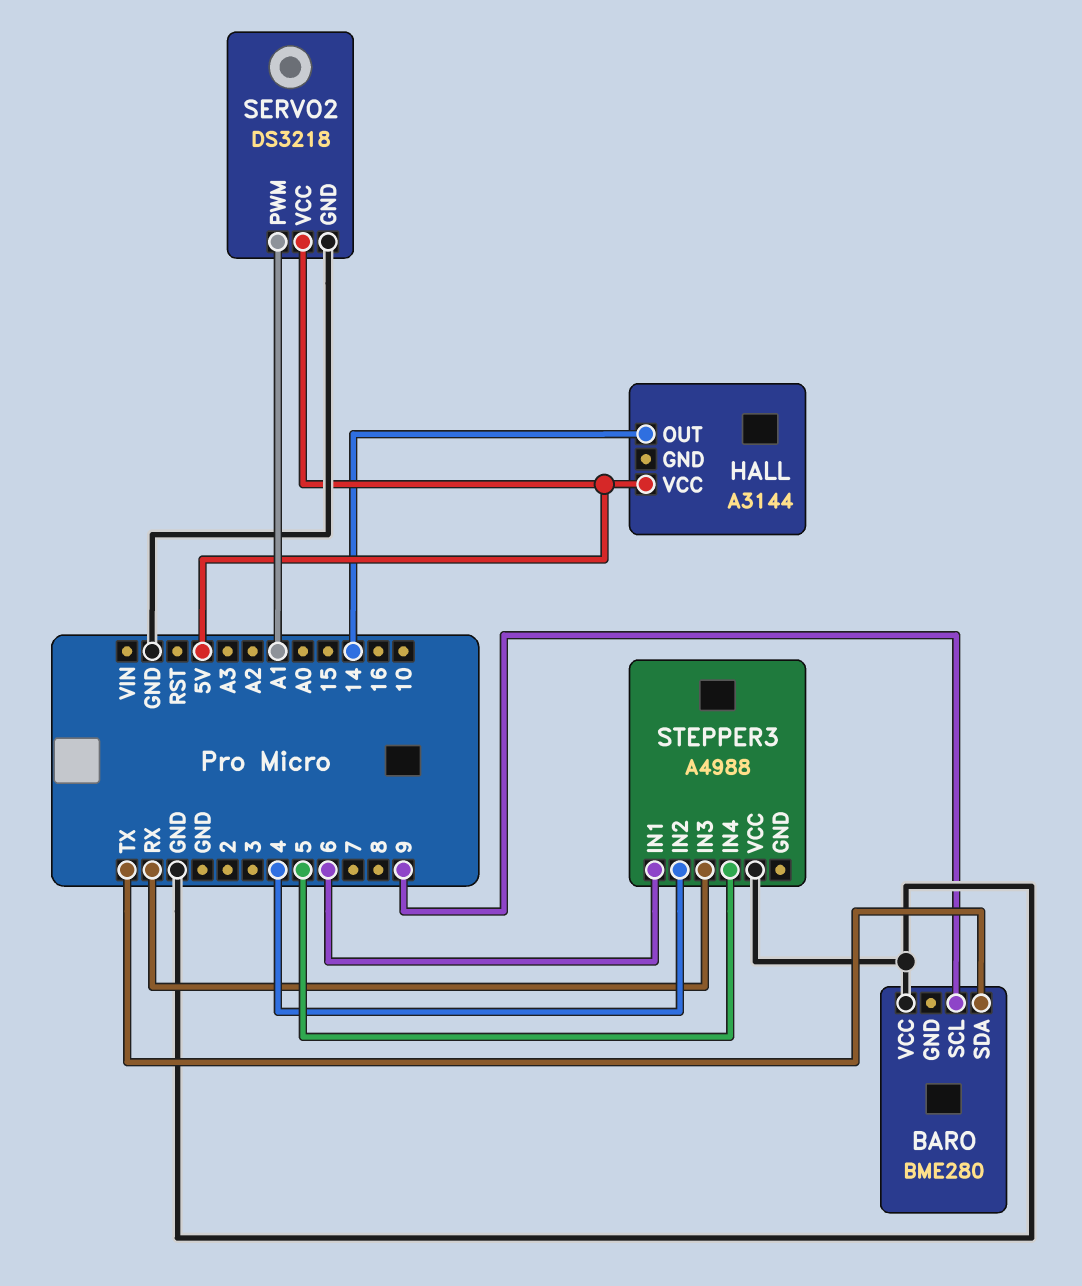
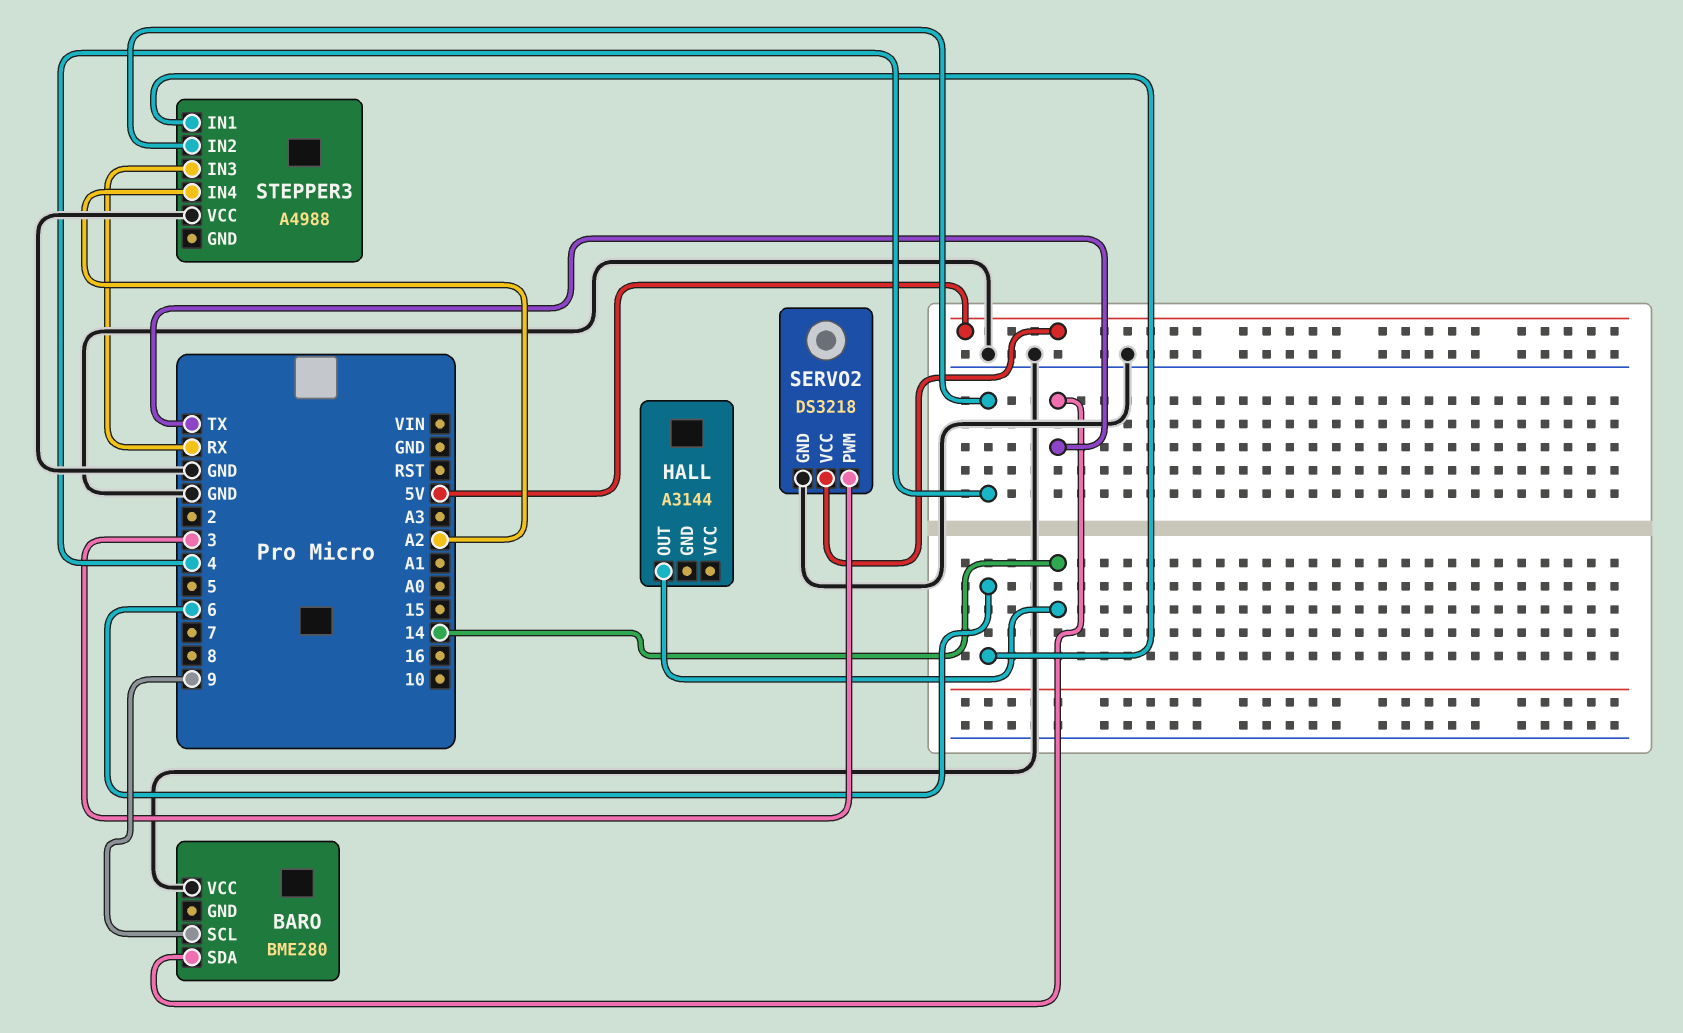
HALL pin VCC: 5V -> none
SERVO2 pin PWM: A1 -> 3
STEPPER3 pin IN4: 5 -> A2

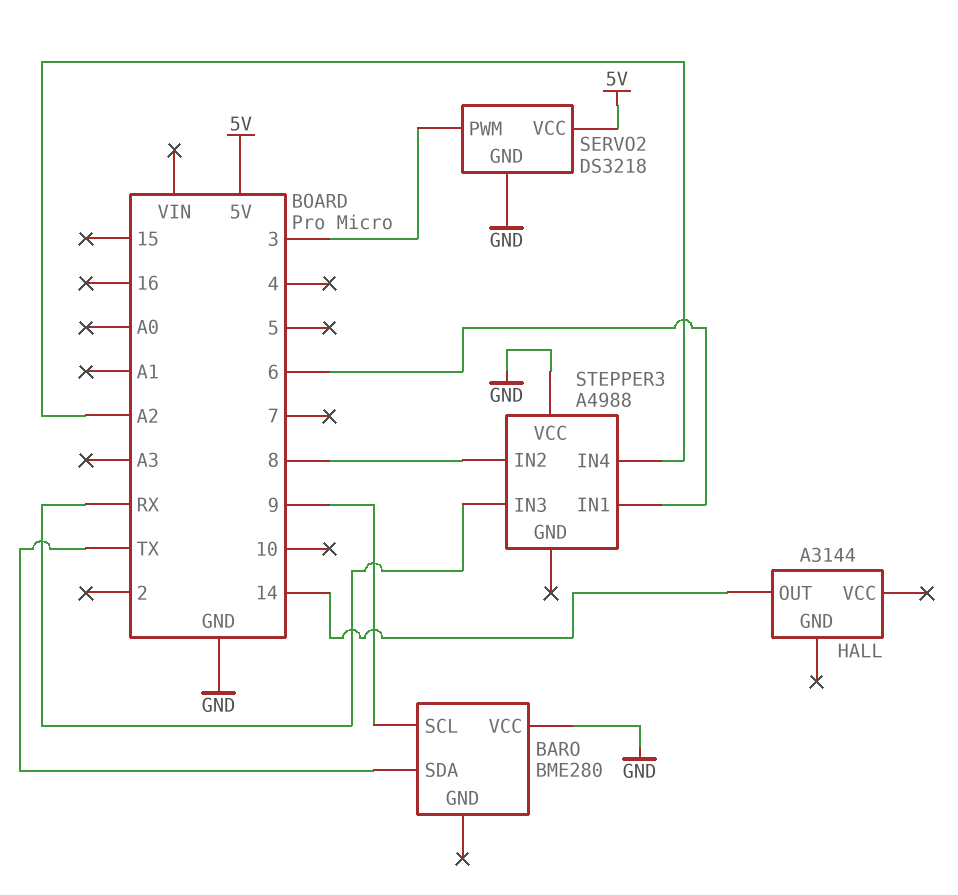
STEPPER3 pin IN2: 4 -> 8

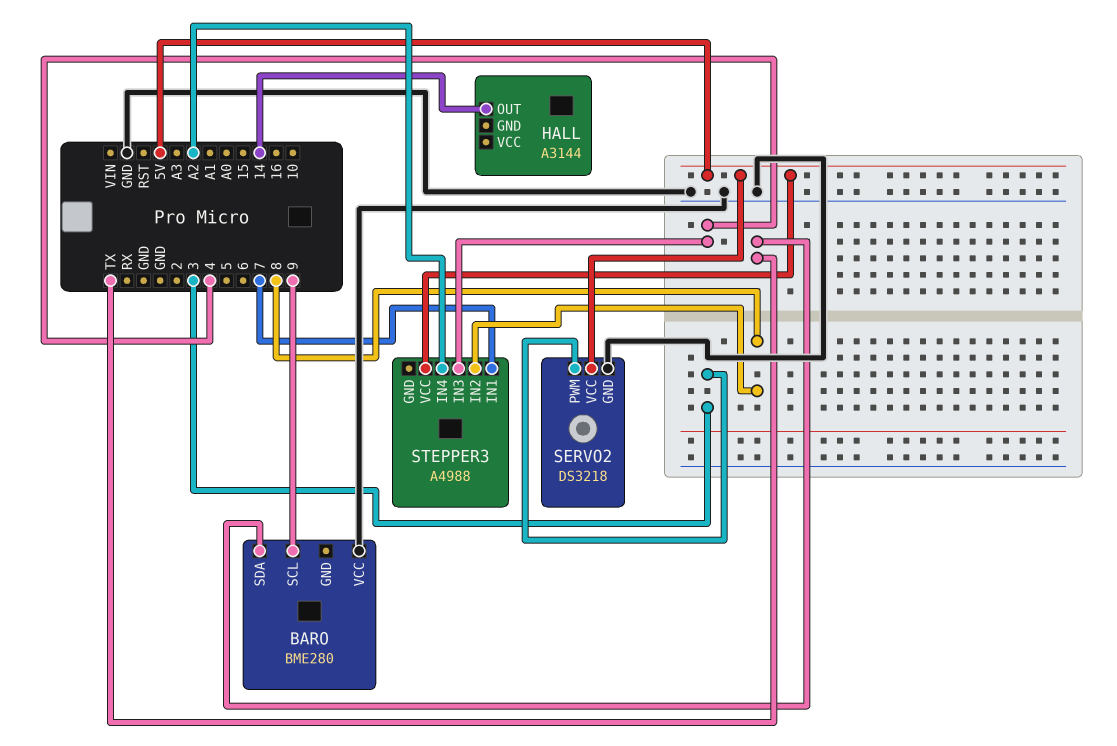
STEPPER3 pin IN1: 6 -> 7
STEPPER3 pin IN3: RX -> 4
STEPPER3 pin VCC: GND -> 5V

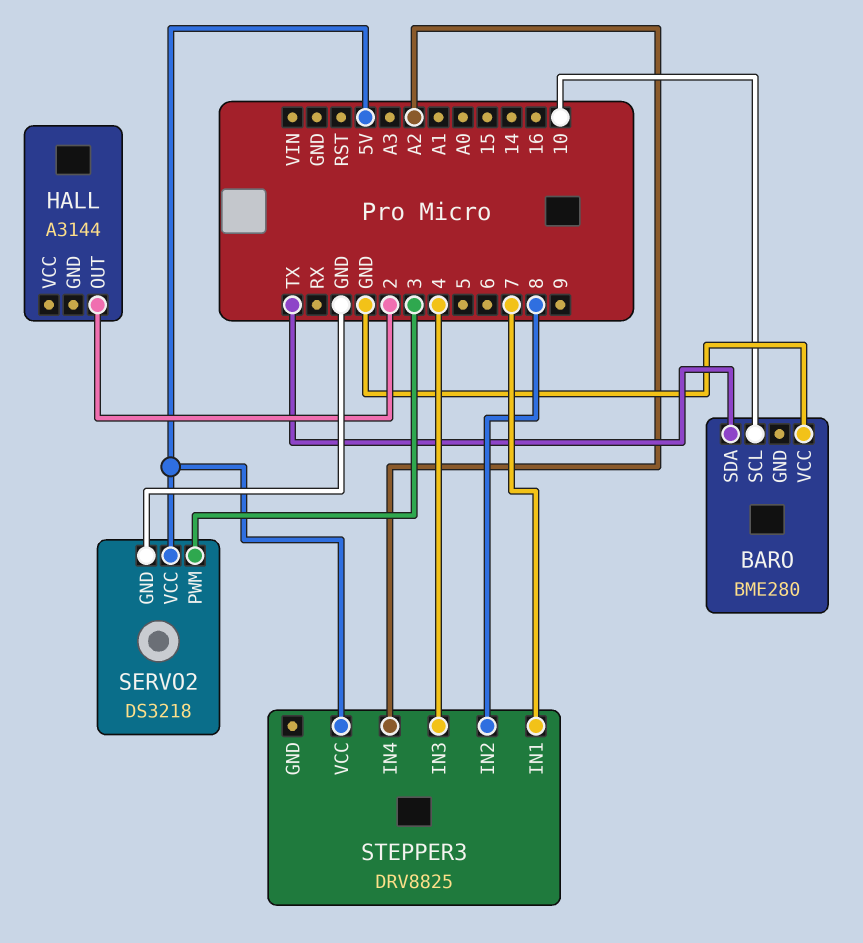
BARO pin SCL: 9 -> 10
HALL pin OUT: 14 -> 2
STEPPER3: A4988 -> DRV8825

